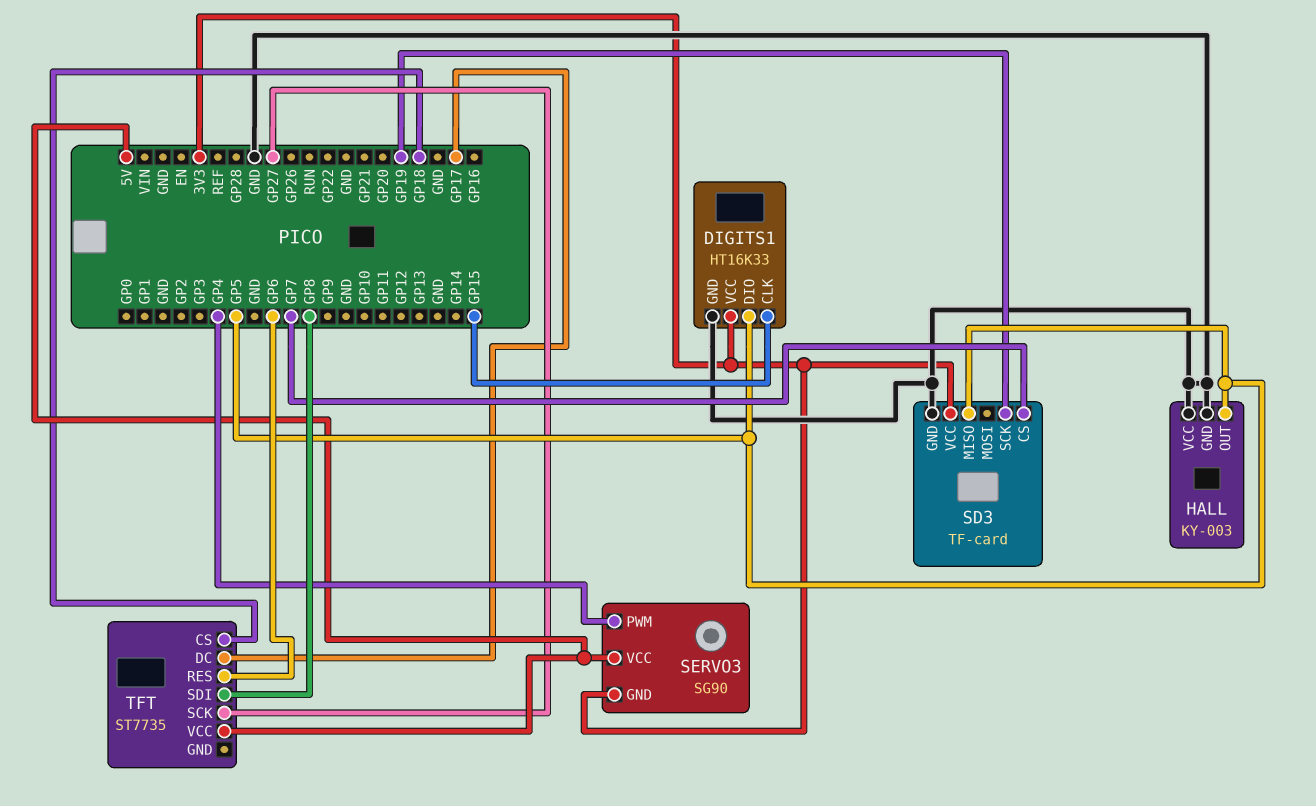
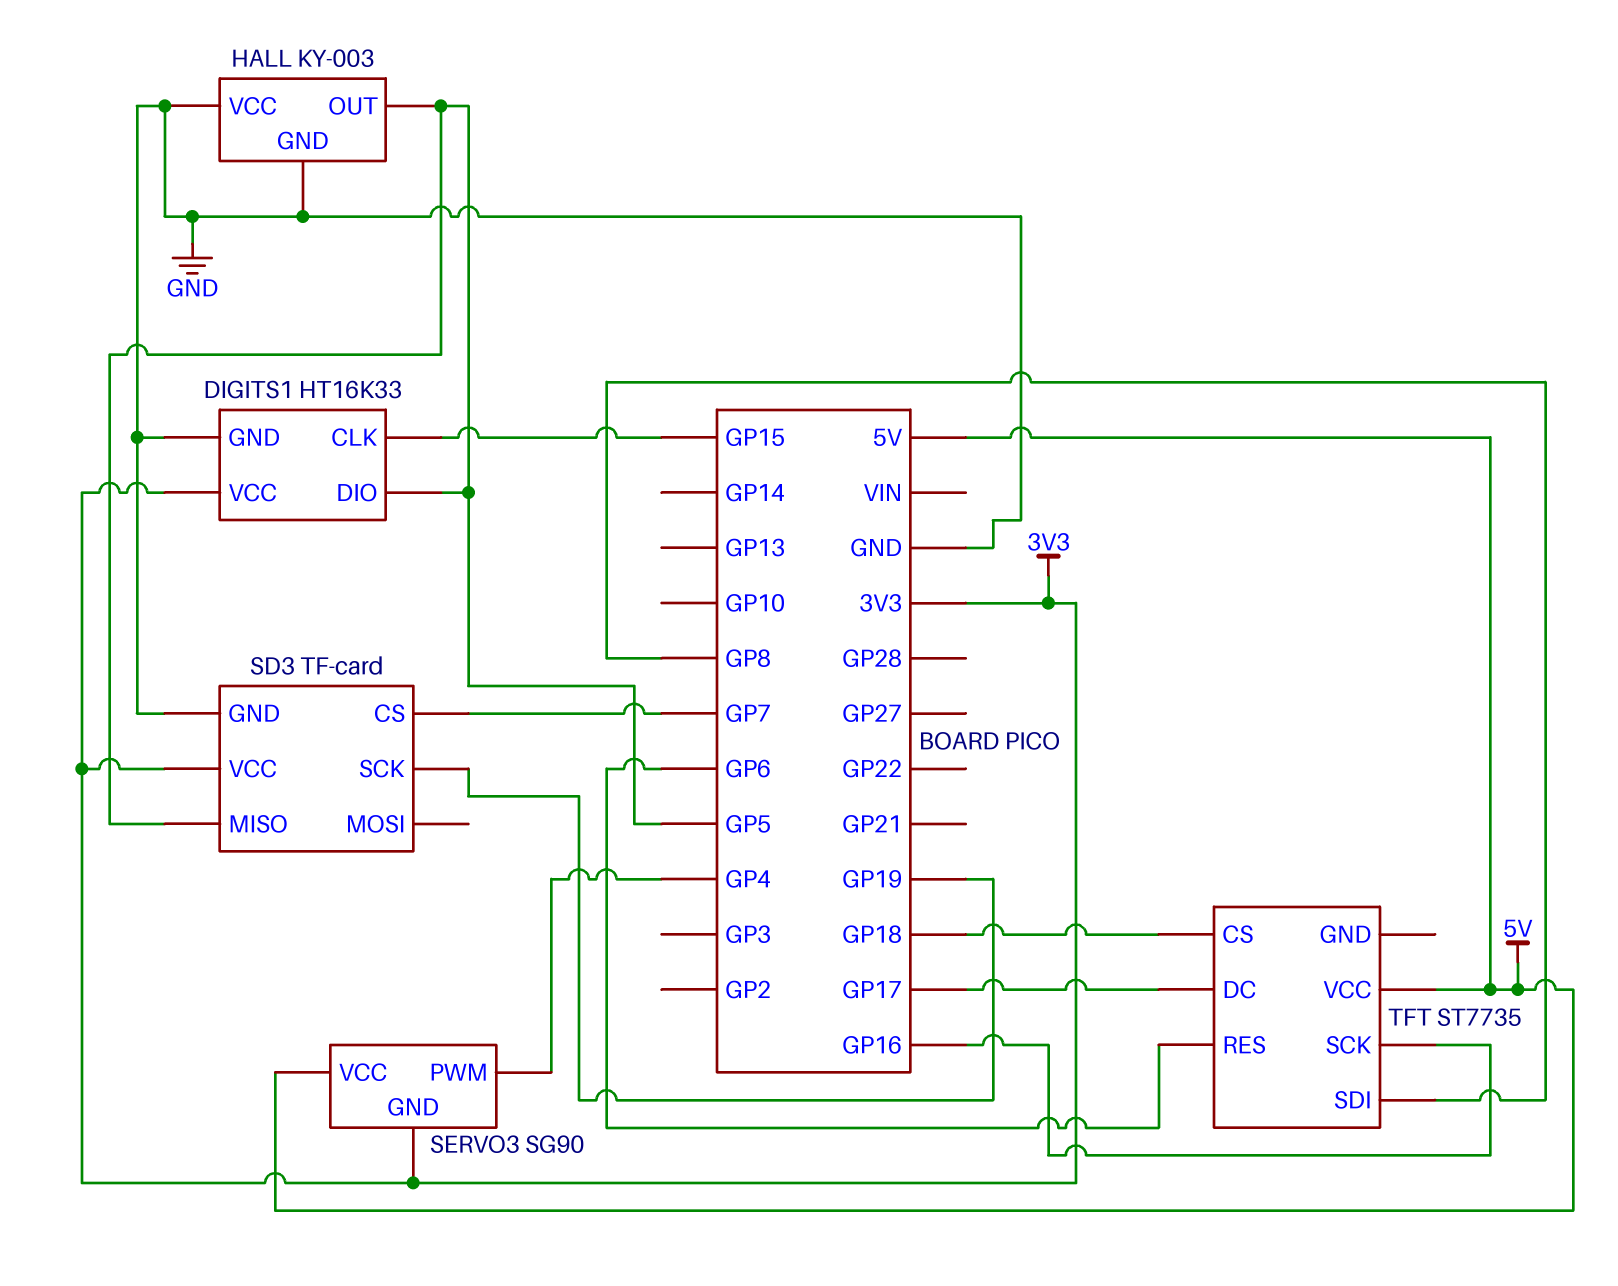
TFT pin SCK: GP27 -> GP16

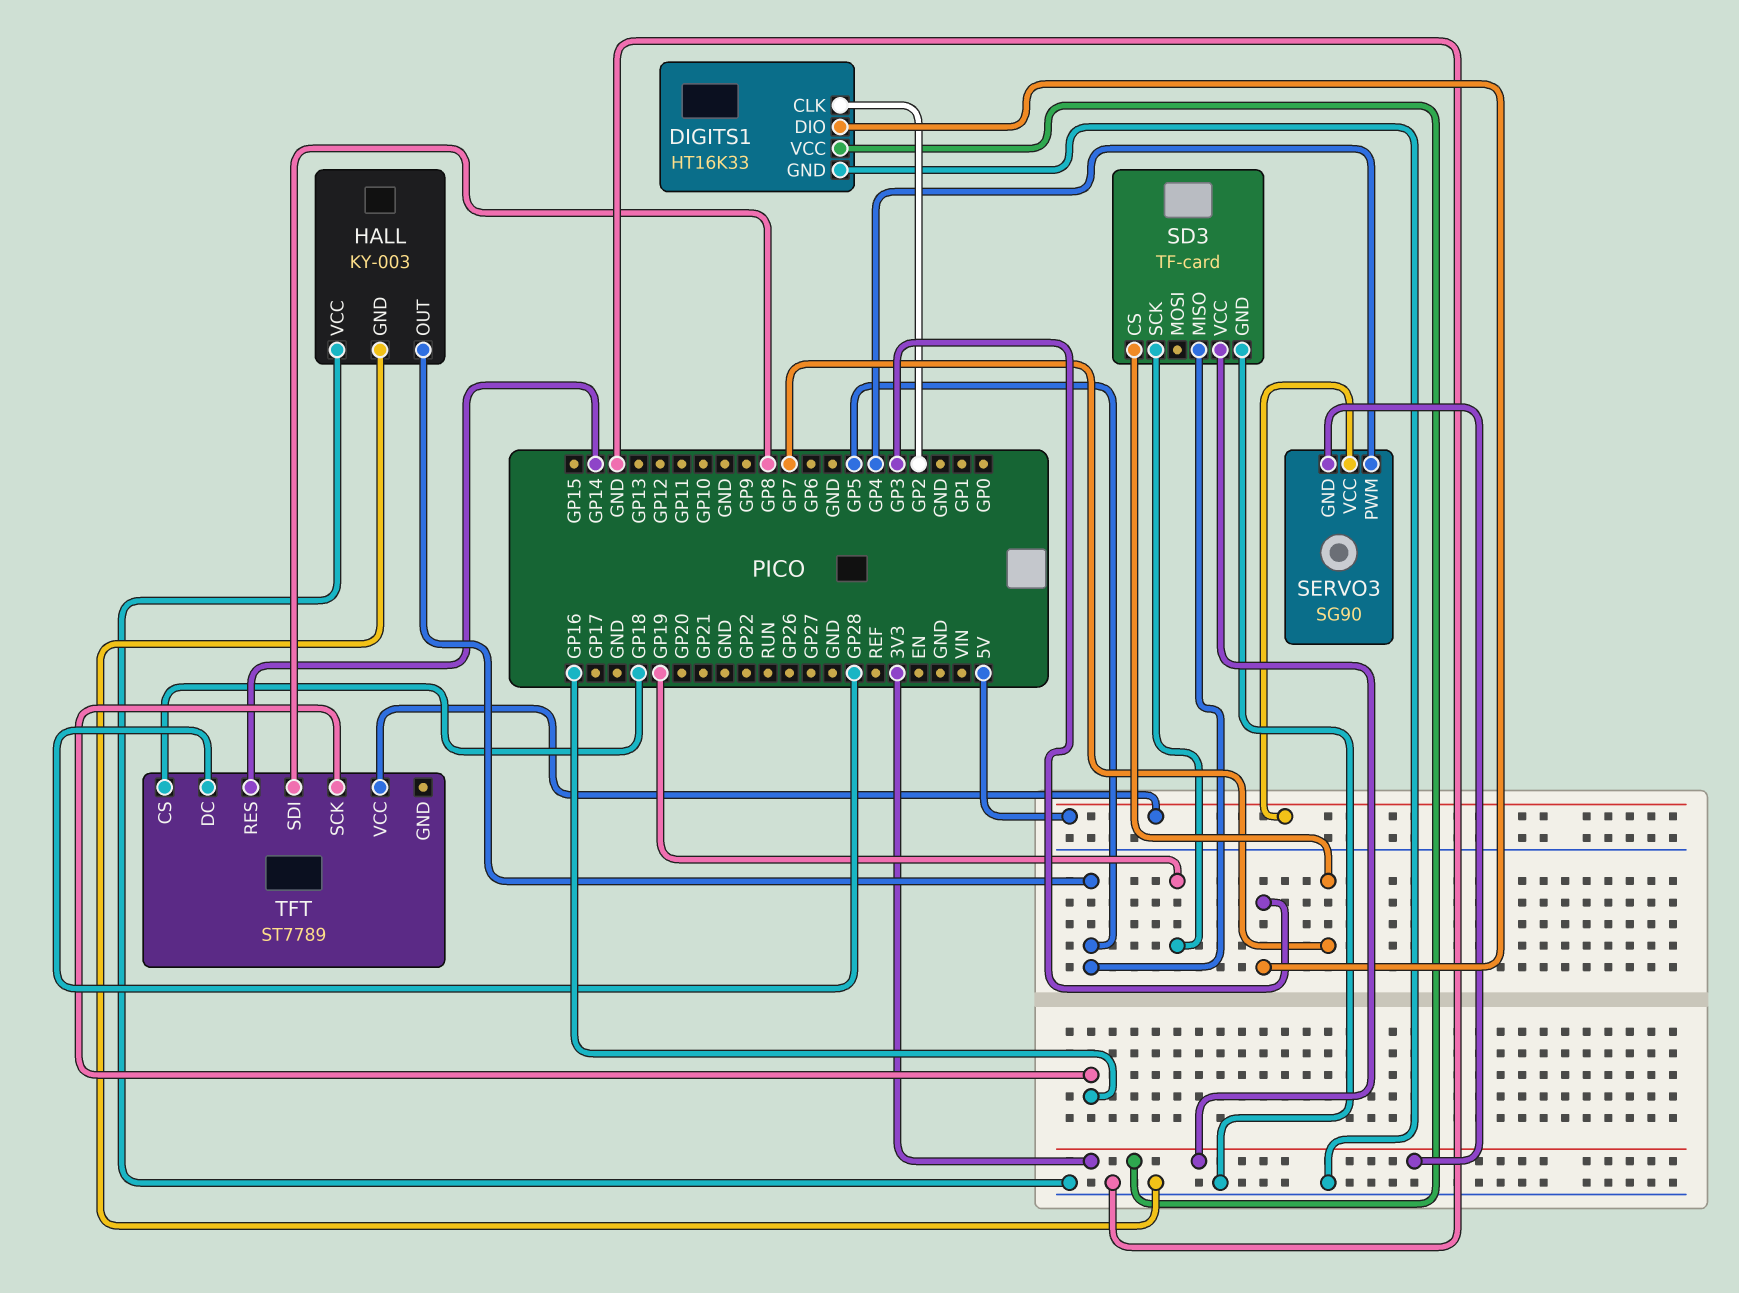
DIGITS1 pin CLK: GP15 -> GP2
DIGITS1 pin DIO: GP5 -> GP3
TFT: ST7735 -> ST7789
TFT pin DC: GP17 -> GP28
TFT pin RES: GP6 -> GP14

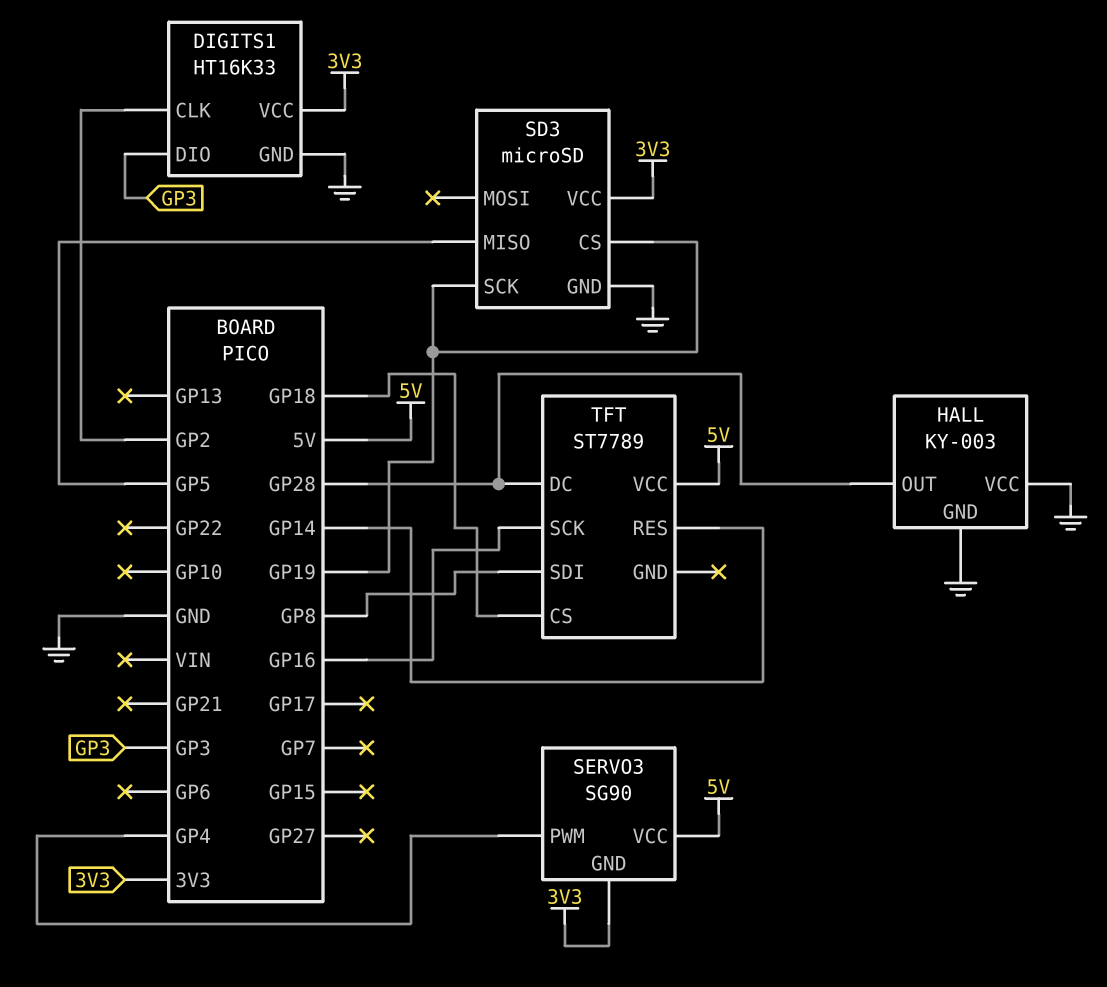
HALL pin OUT: GP5 -> GP28
SD3: TF-card -> microSD
SD3 pin CS: GP7 -> GP19

